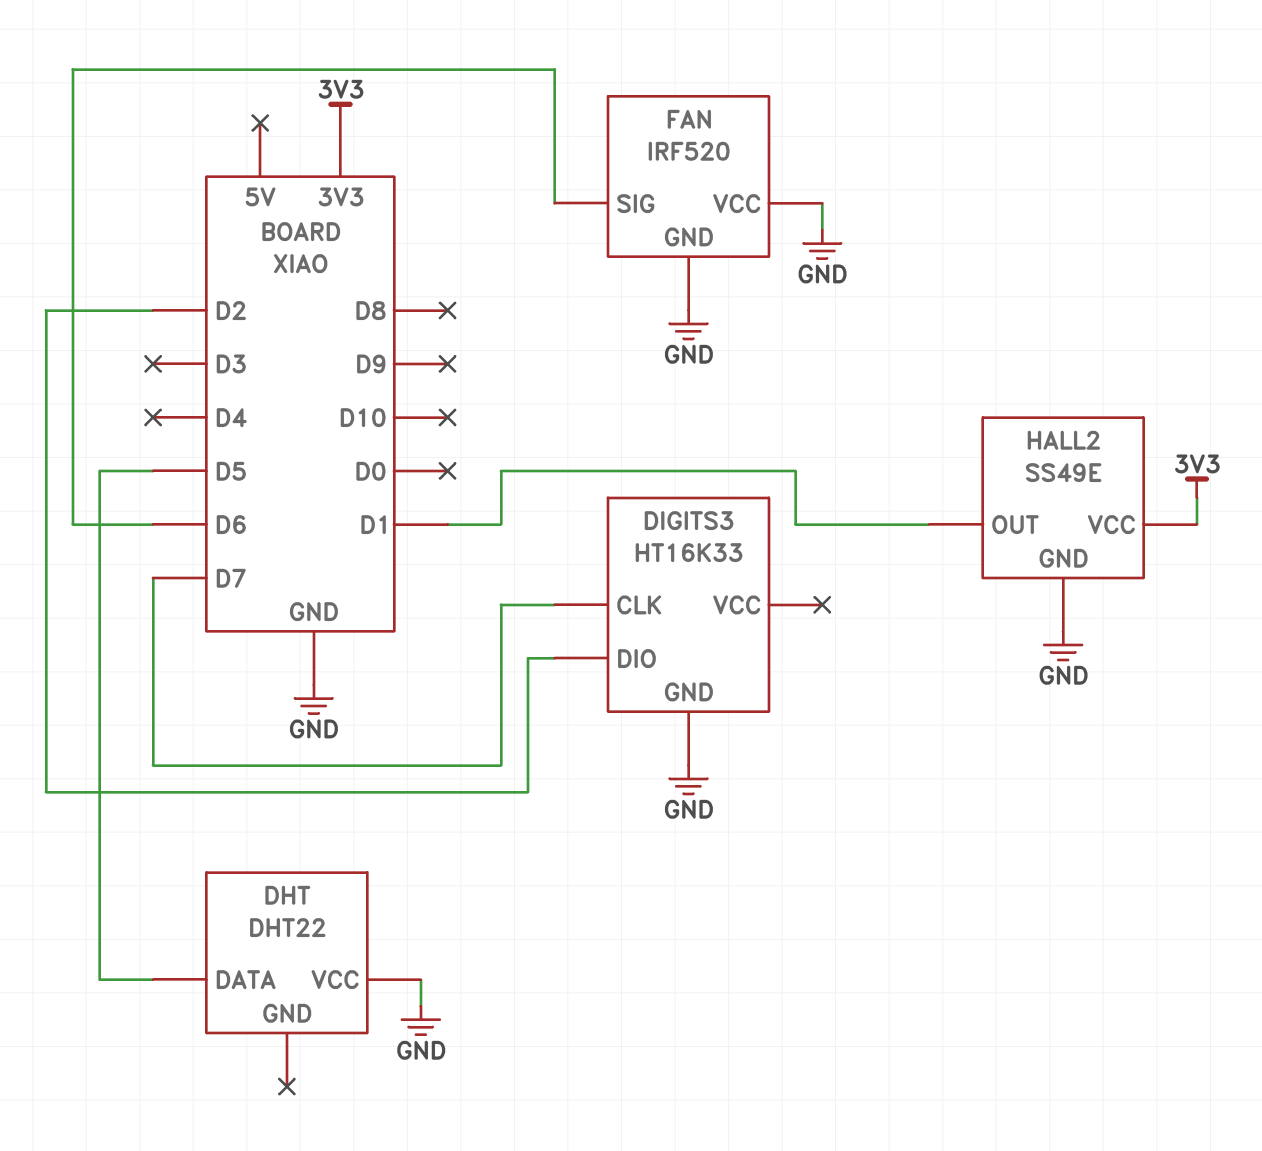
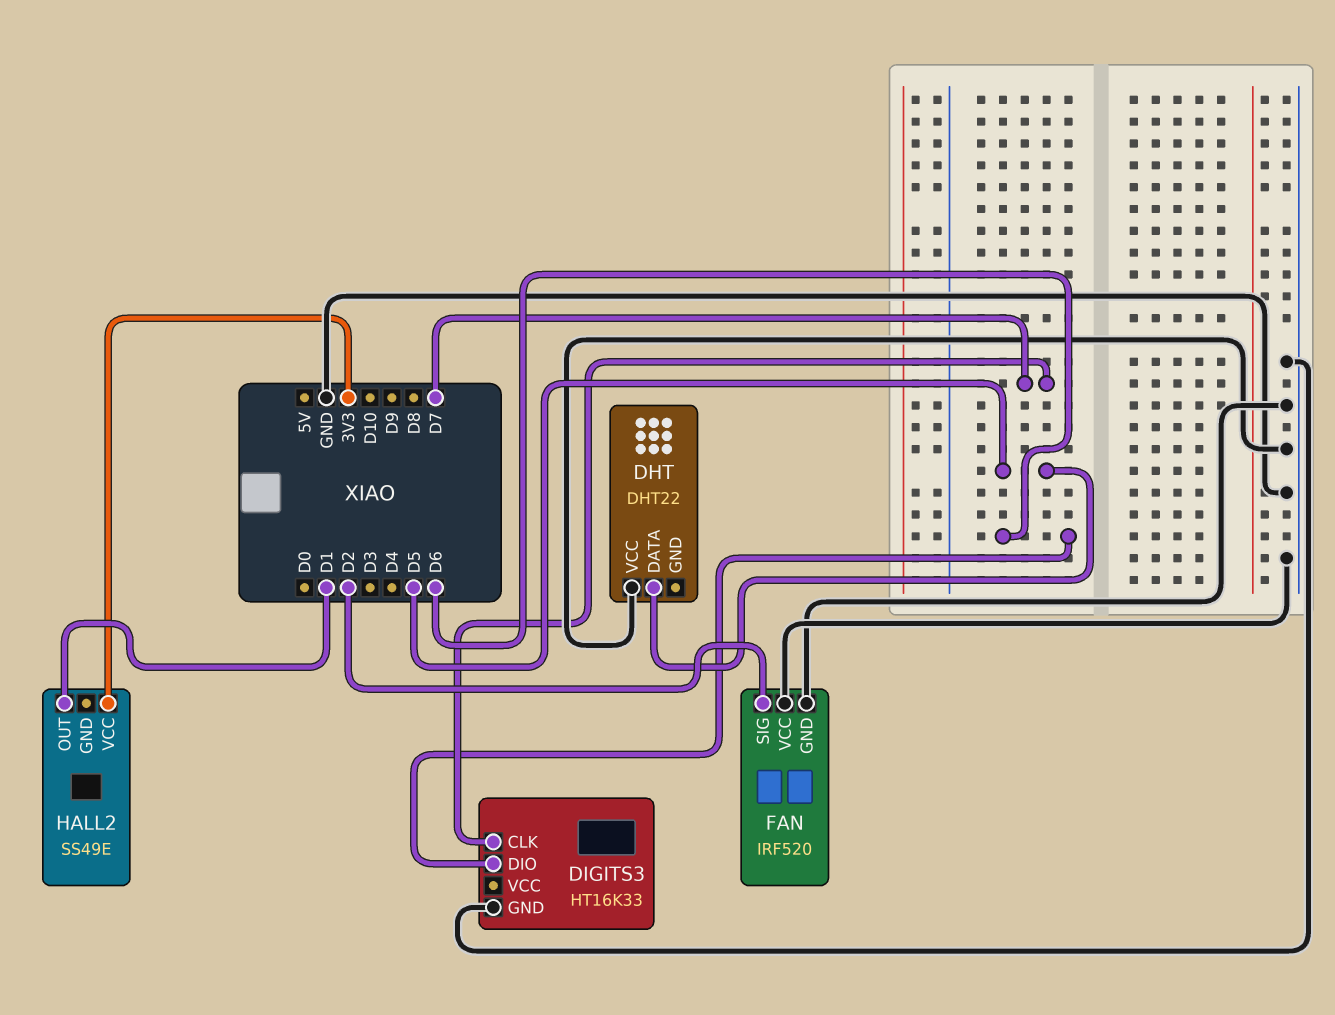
DIGITS3 pin DIO: D2 -> D6
FAN pin SIG: D6 -> D2
HALL2 pin GND: GND -> none

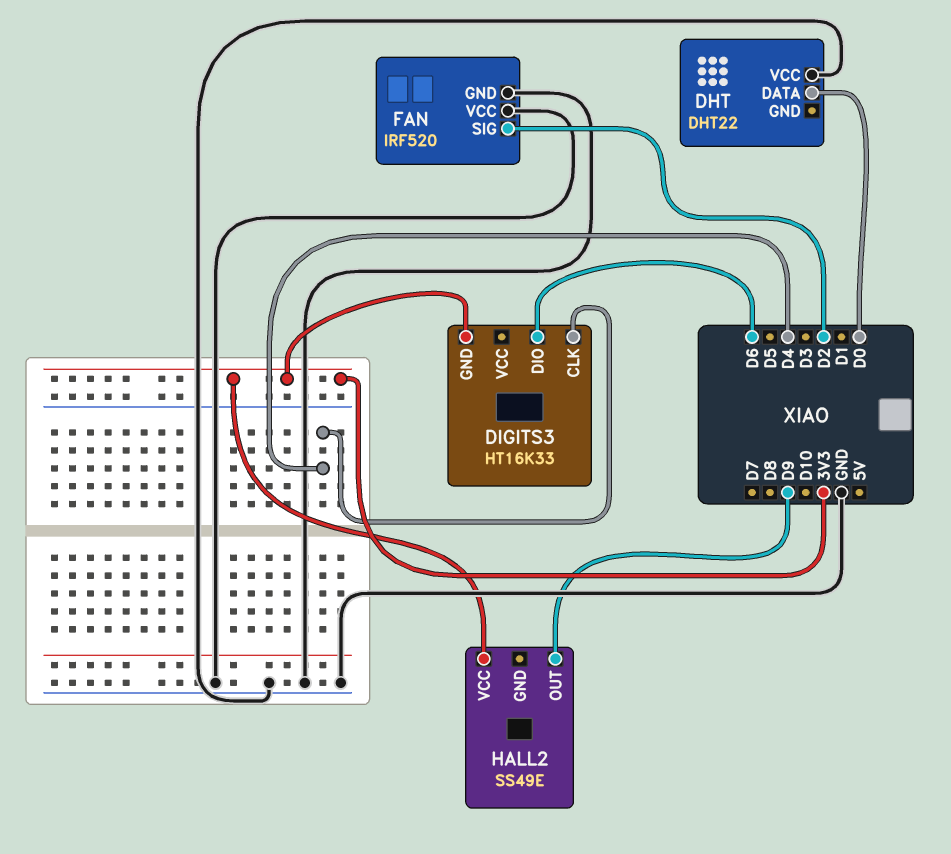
DHT pin DATA: D5 -> D0
DIGITS3 pin CLK: D7 -> D4
DIGITS3 pin GND: GND -> 3V3
HALL2 pin OUT: D1 -> D9

